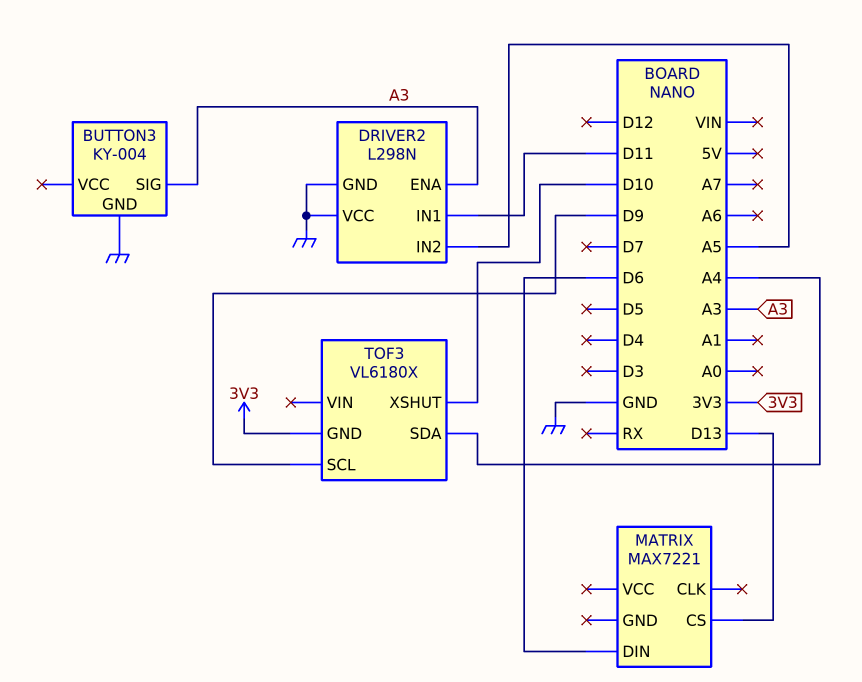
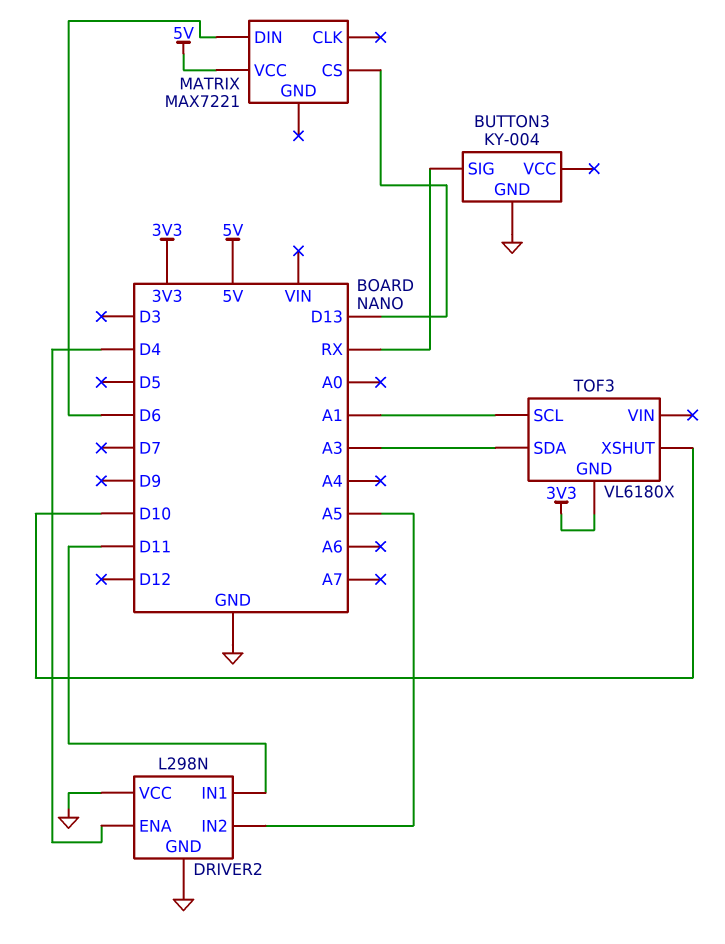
BUTTON3 pin SIG: A3 -> RX
DRIVER2 pin ENA: A3 -> D4
MATRIX pin VCC: none -> 5V
TOF3 pin SCL: D9 -> A1
TOF3 pin SDA: A4 -> A3

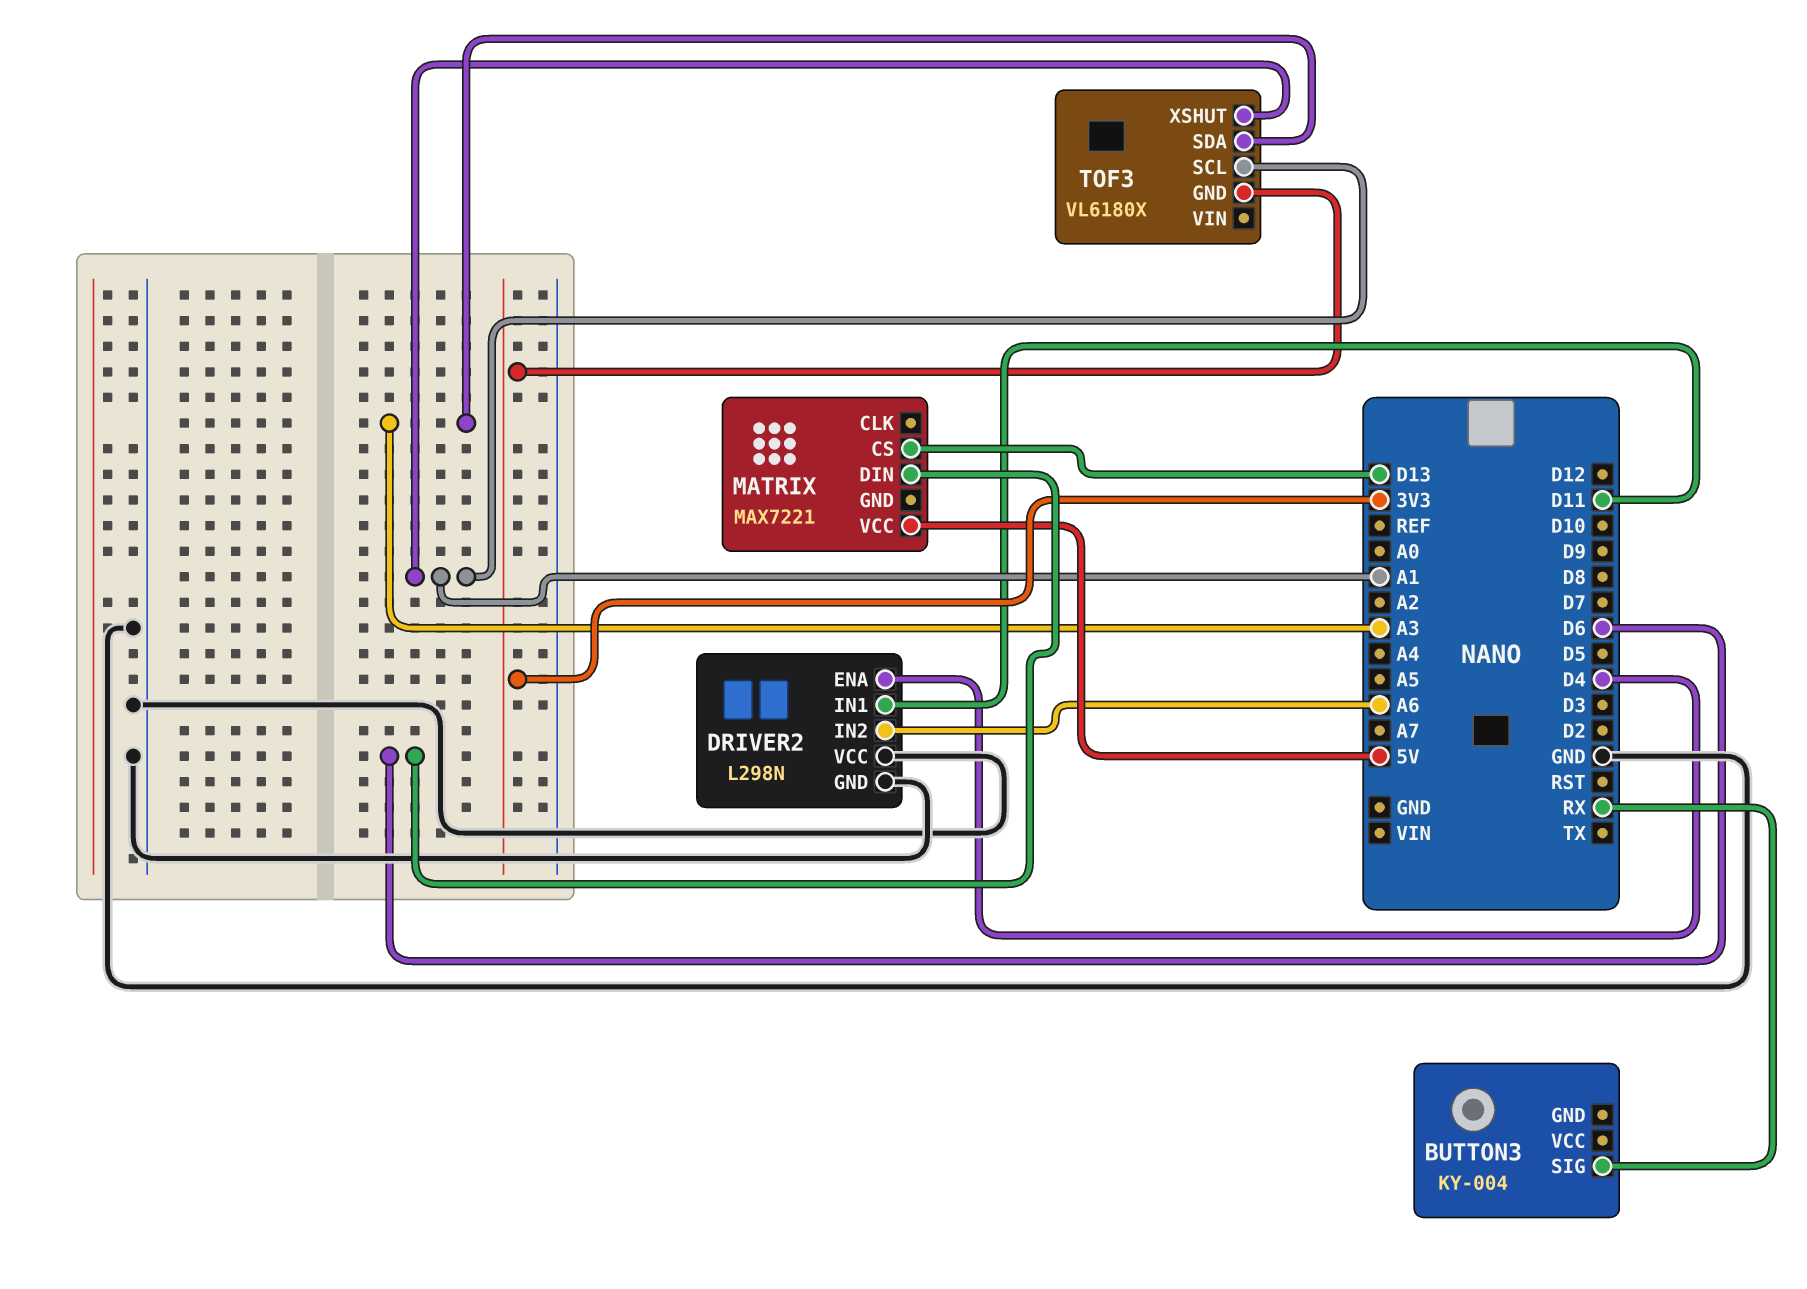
BUTTON3 pin GND: GND -> none
DRIVER2 pin IN2: A5 -> A6
TOF3 pin XSHUT: D10 -> A1

